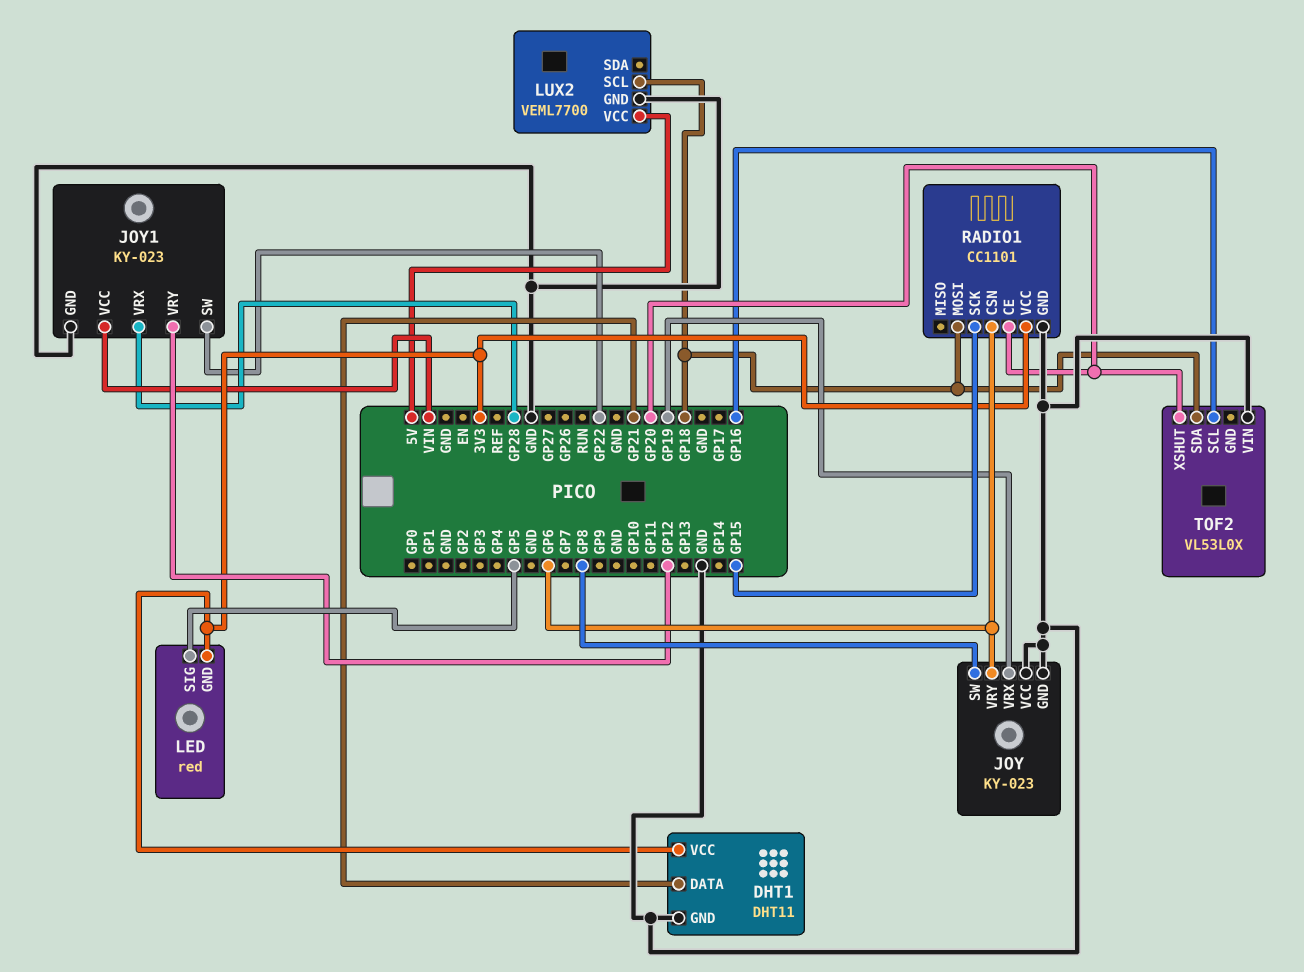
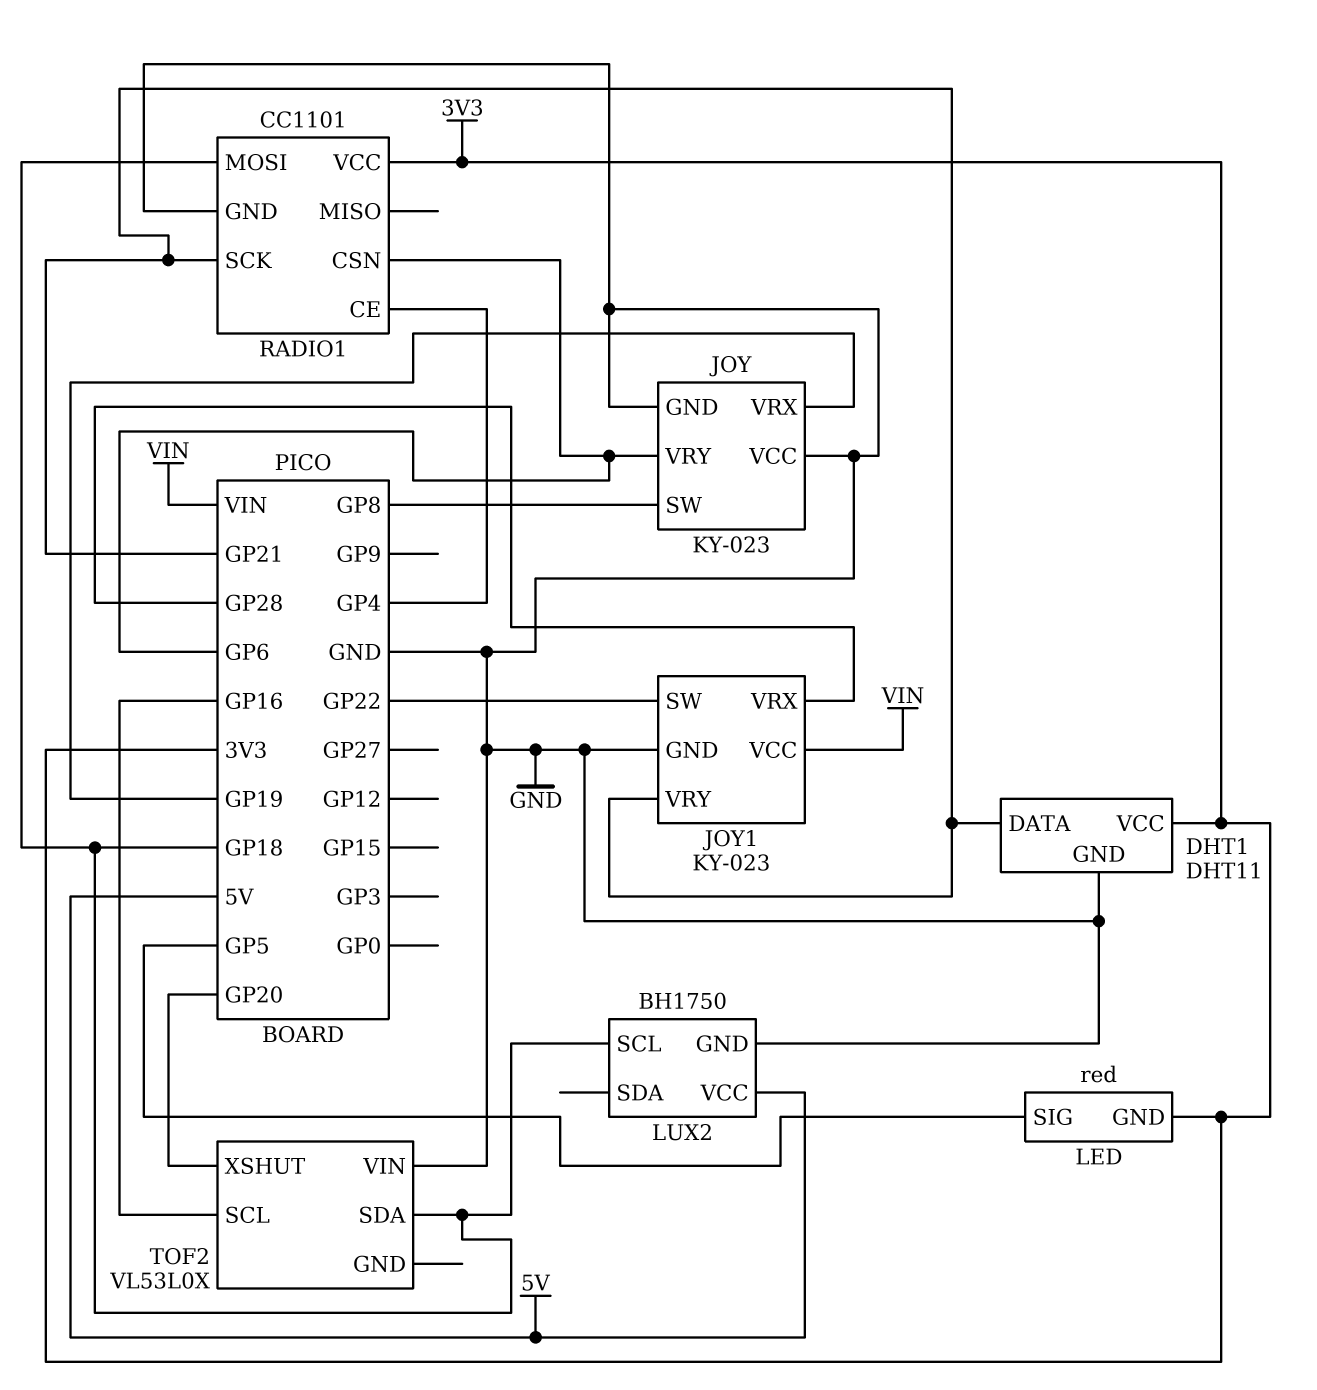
JOY1 pin VRY: GP12 -> GP21
LUX2: VEML7700 -> BH1750
RADIO1 pin CE: GP20 -> GP4
RADIO1 pin SCK: GP15 -> GP21

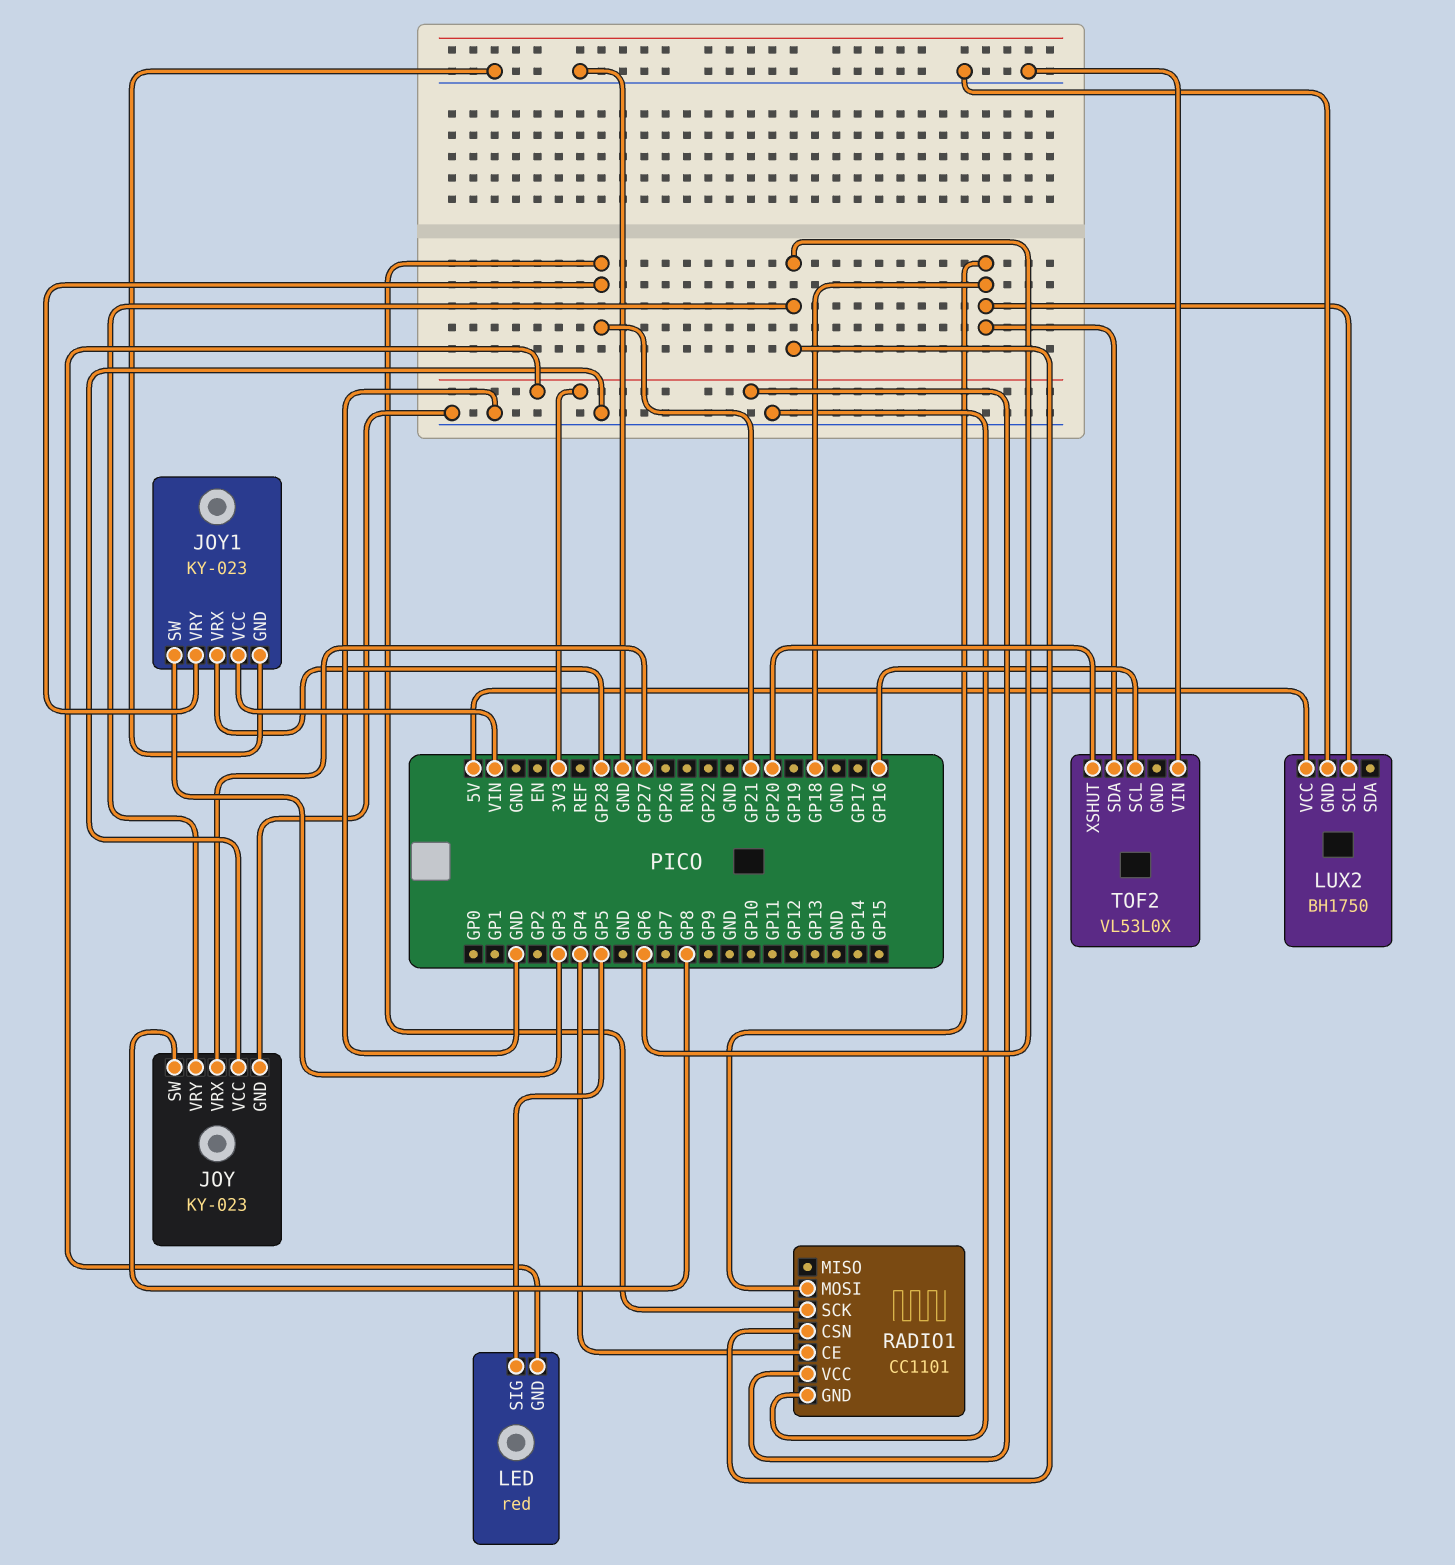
DHT1: DHT11 -> none
DHT1 pin DATA: GP21 -> none
DHT1 pin GND: GND -> none
DHT1 pin VCC: 3V3 -> none
JOY pin VRX: GP19 -> GP27
JOY1 pin SW: GP22 -> GP3

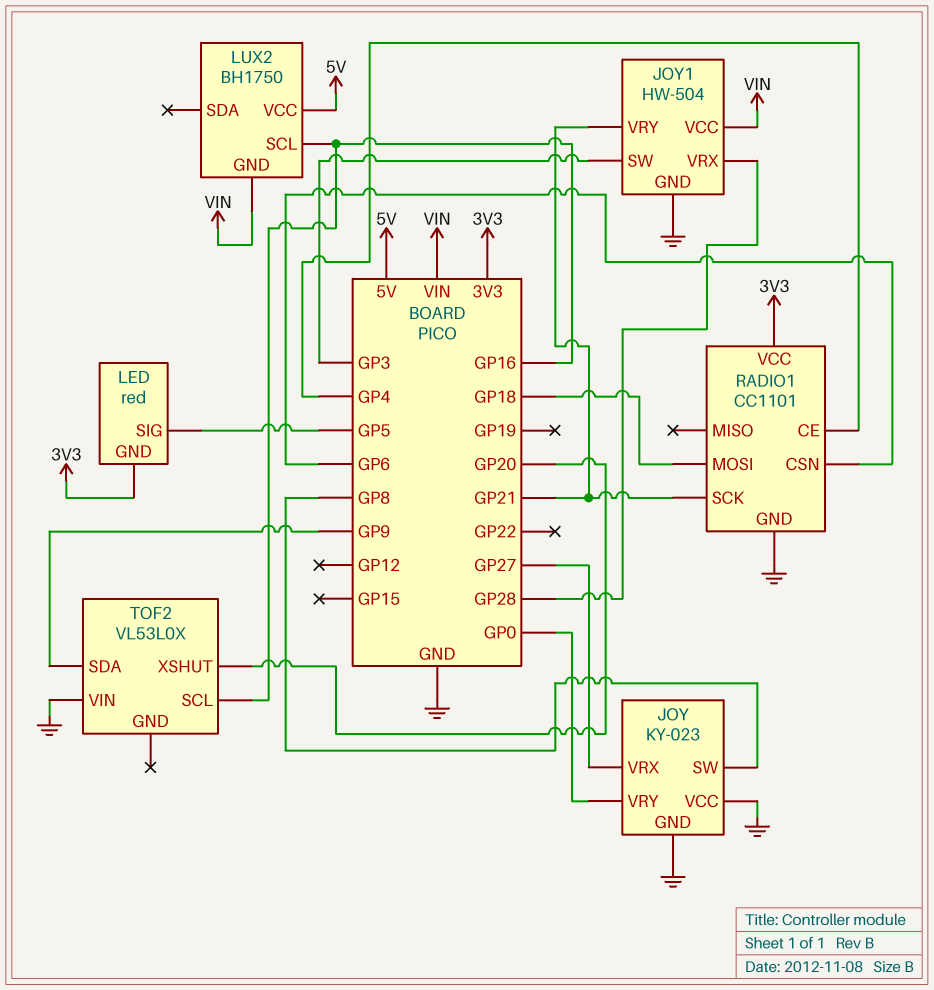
JOY pin VRY: GP6 -> GP0
JOY1: KY-023 -> HW-504
LUX2 pin GND: GND -> VIN
LUX2 pin SCL: GP18 -> GP16
TOF2 pin SDA: GP18 -> GP9

